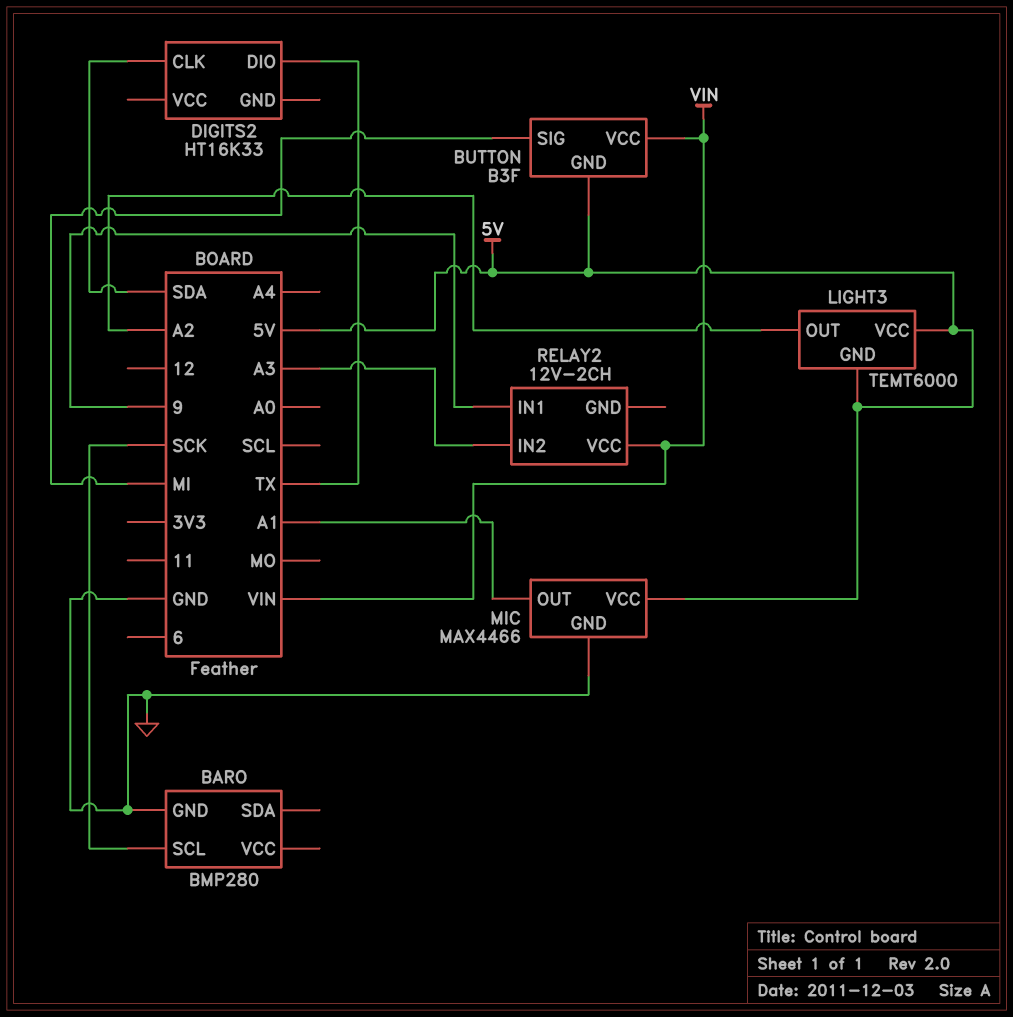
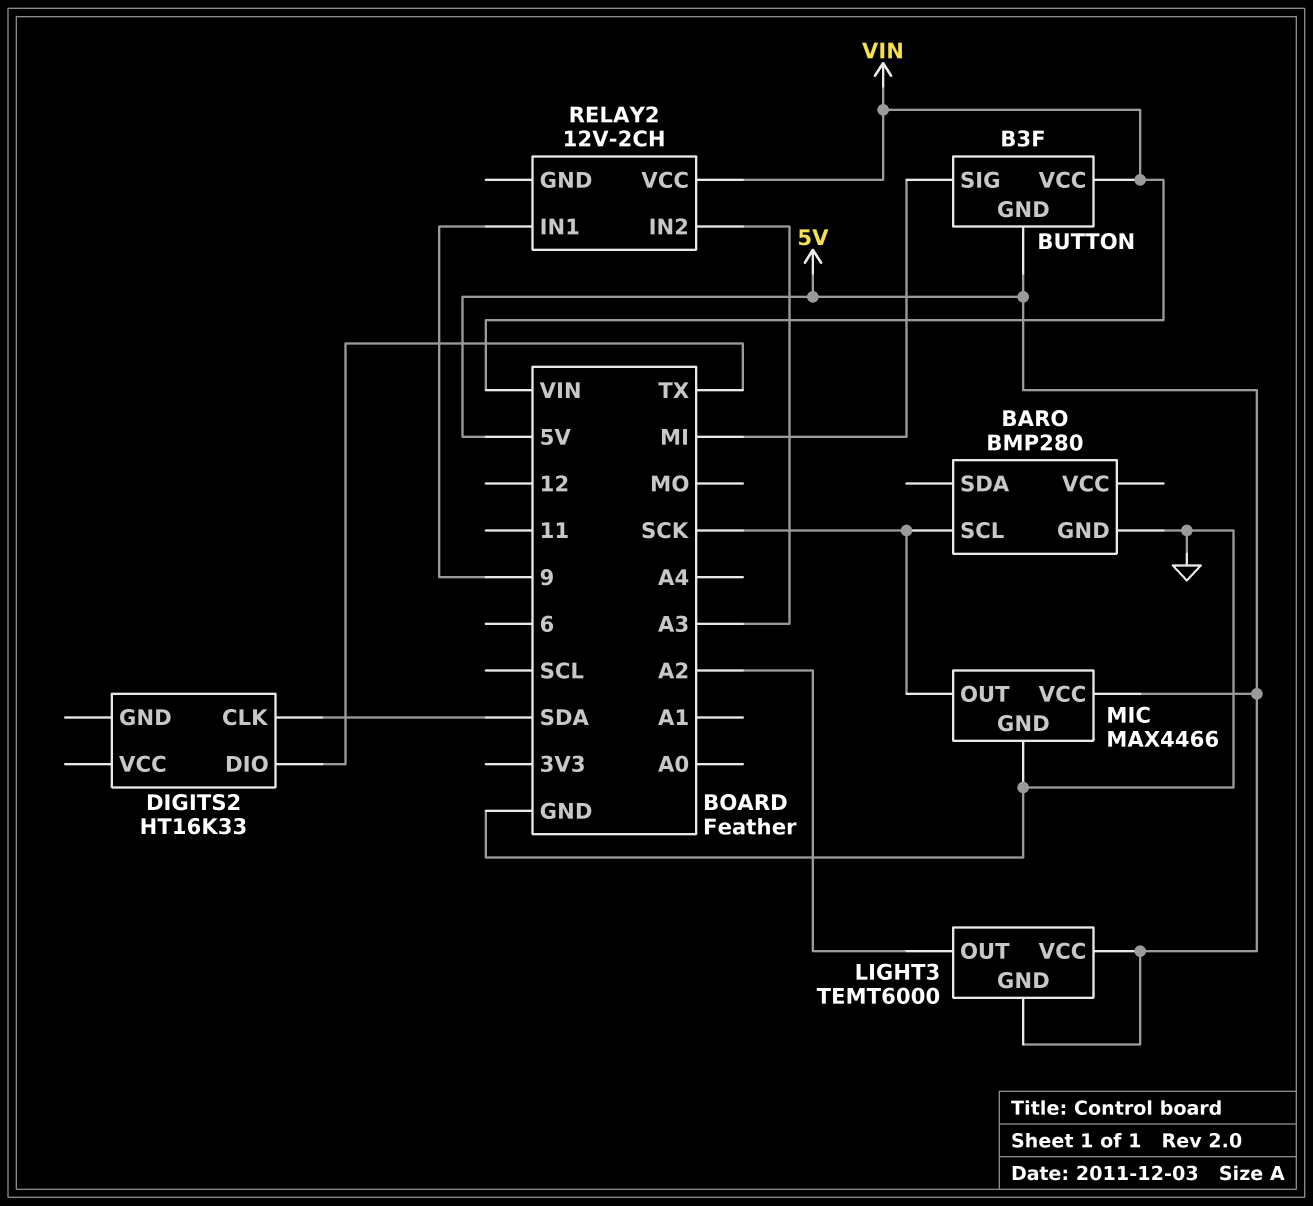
MIC pin OUT: A1 -> SCK

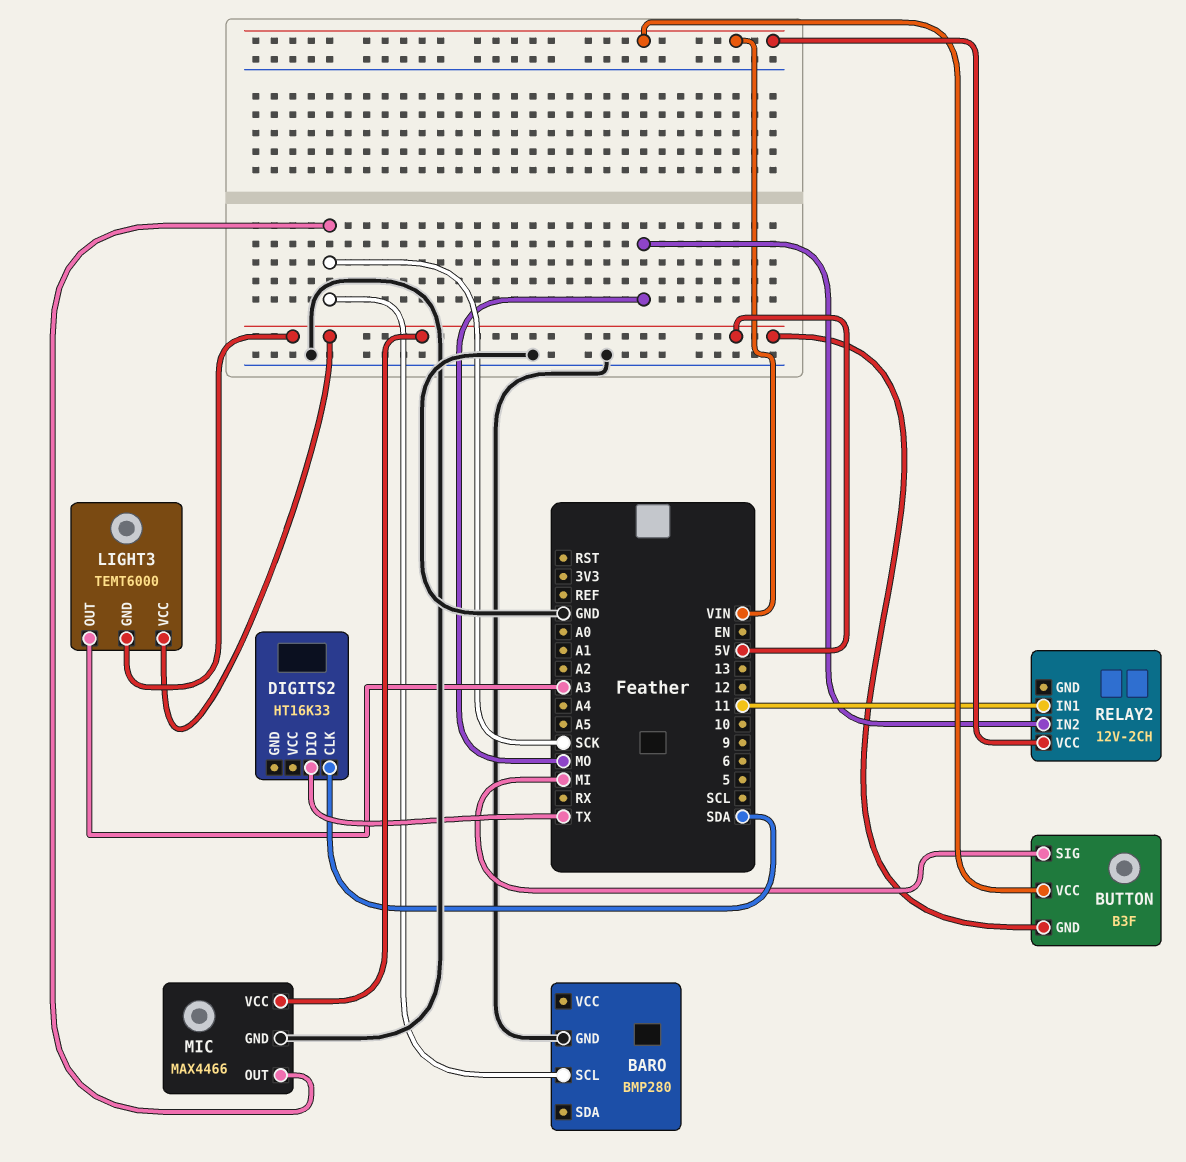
LIGHT3 pin OUT: A2 -> A3
RELAY2 pin IN1: 9 -> 11
RELAY2 pin IN2: A3 -> MO

